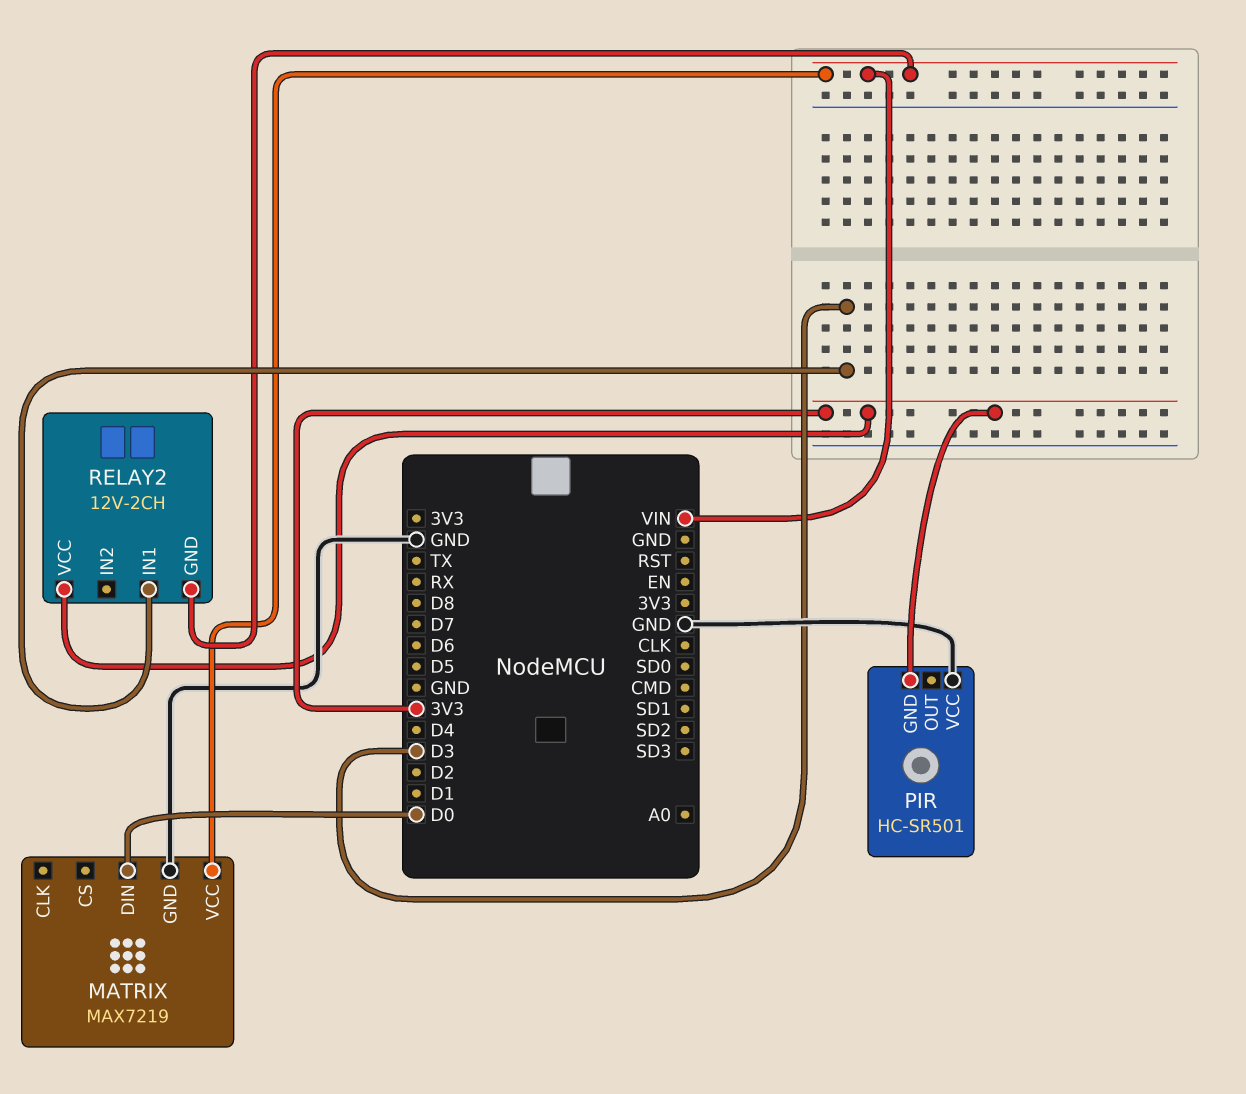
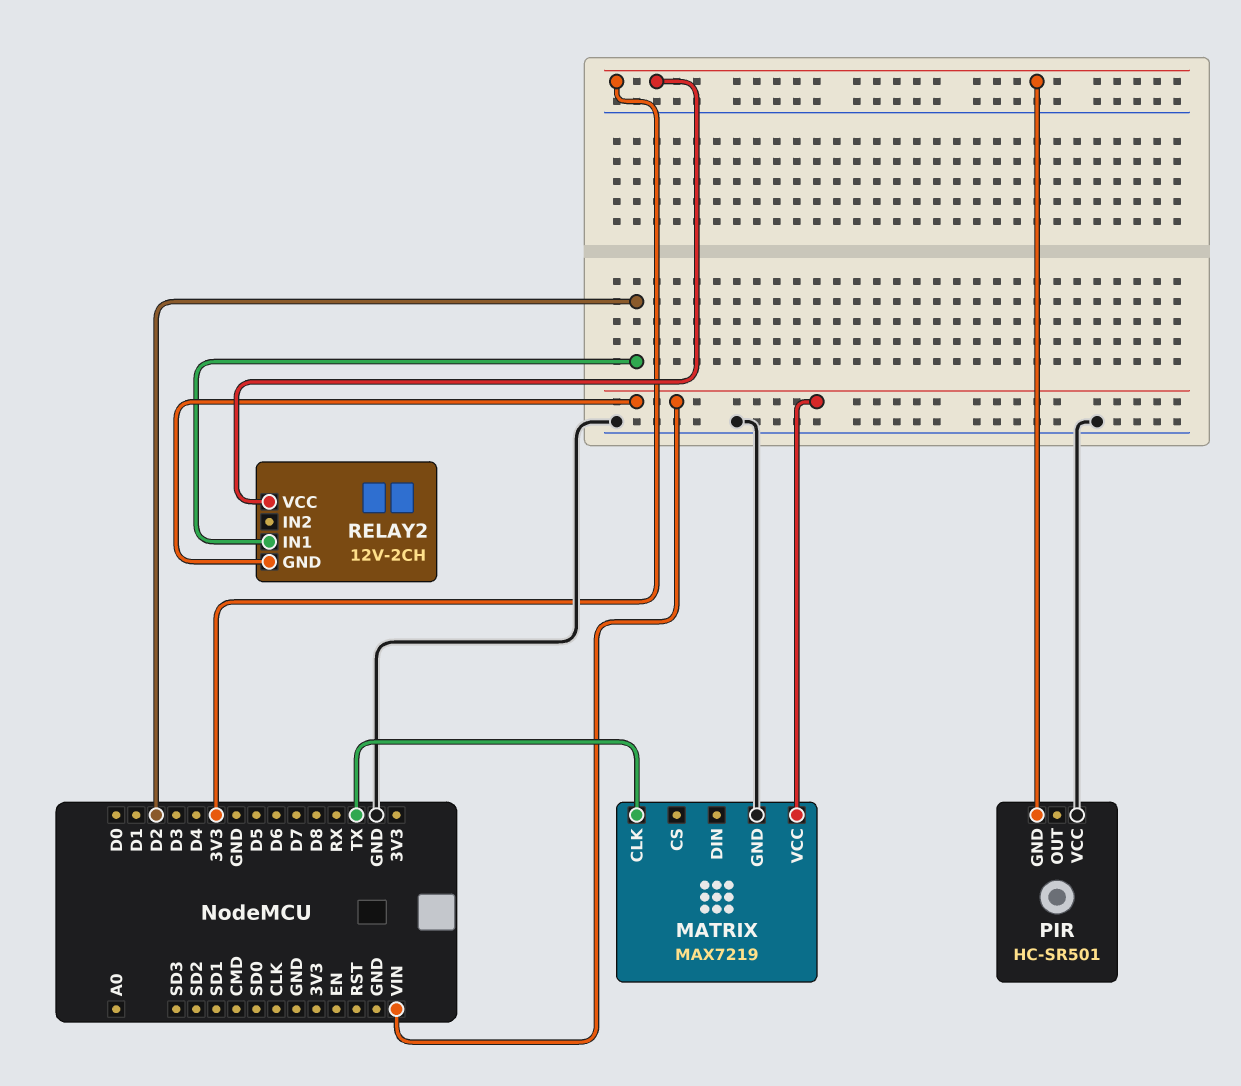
MATRIX pin CLK: none -> TX
MATRIX pin DIN: D0 -> none
RELAY2 pin IN1: D3 -> D2

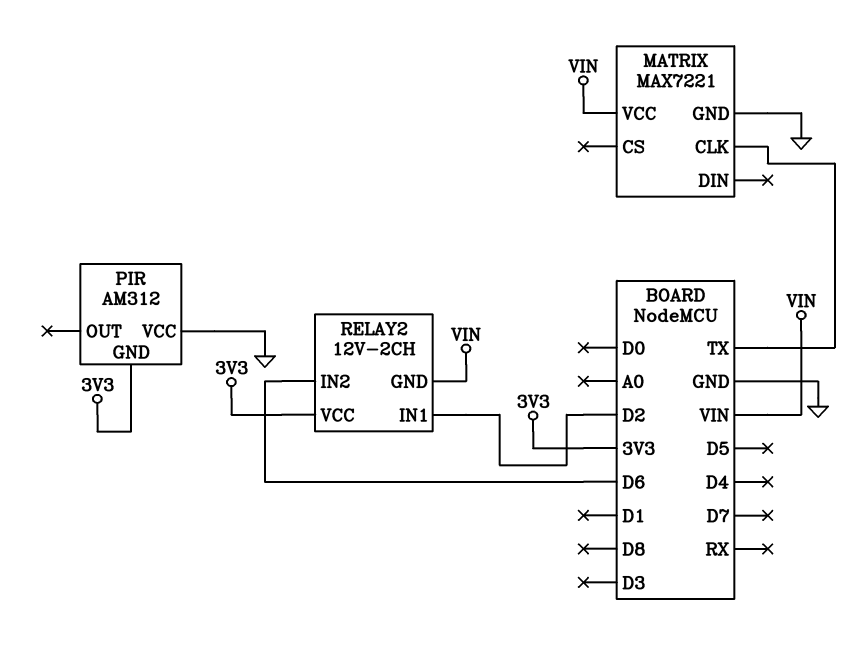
MATRIX: MAX7219 -> MAX7221
PIR: HC-SR501 -> AM312
RELAY2 pin IN2: none -> D6

